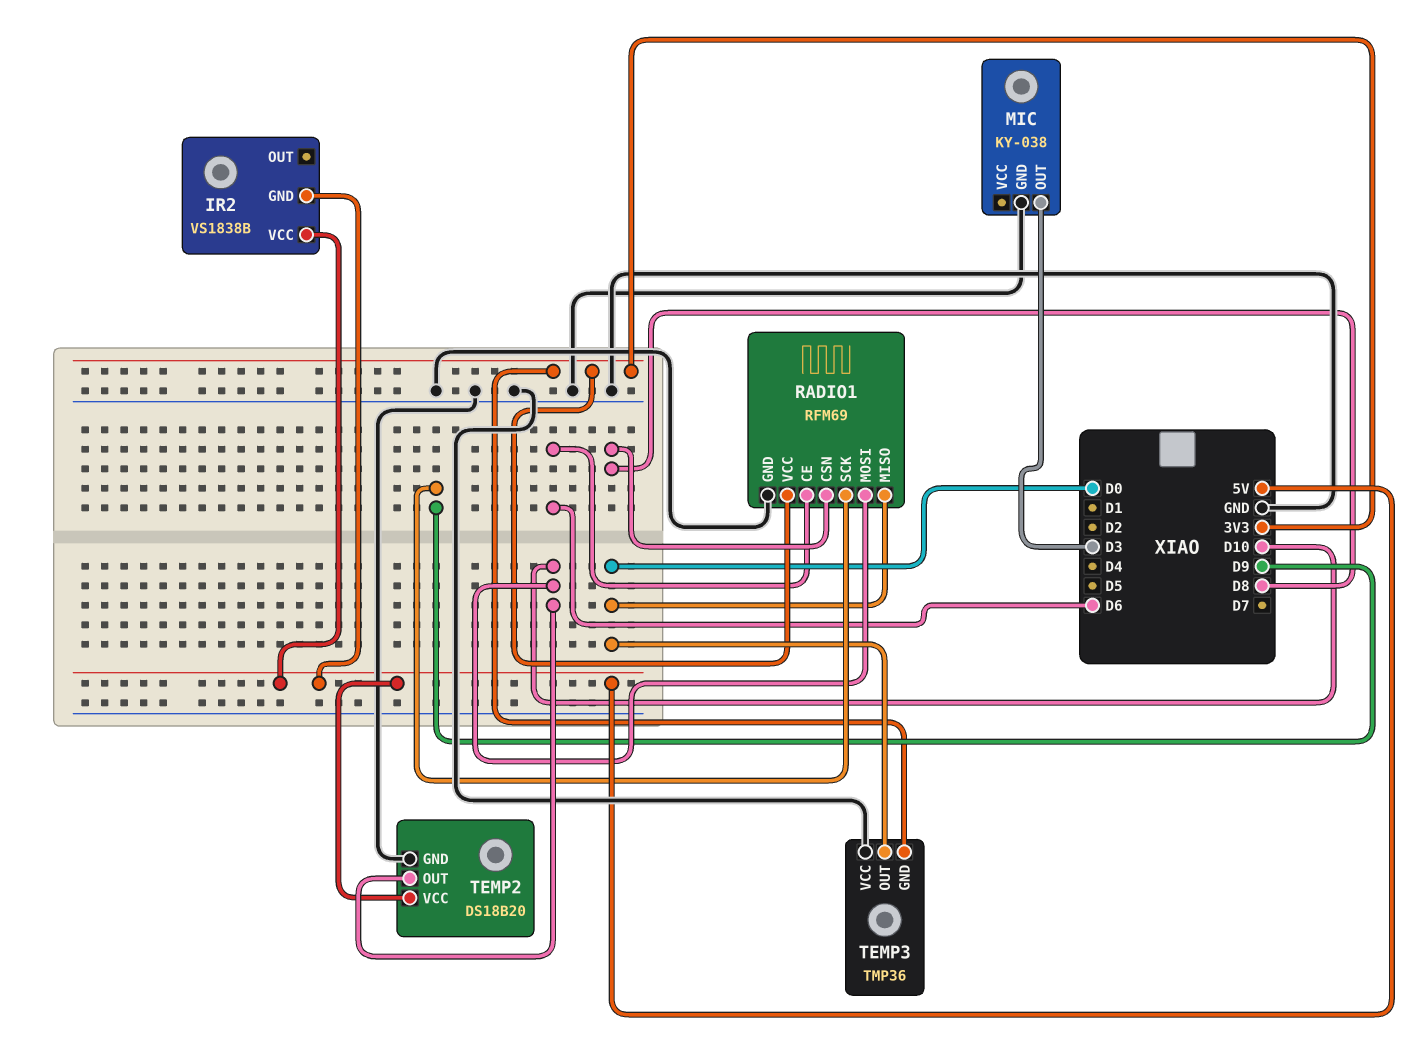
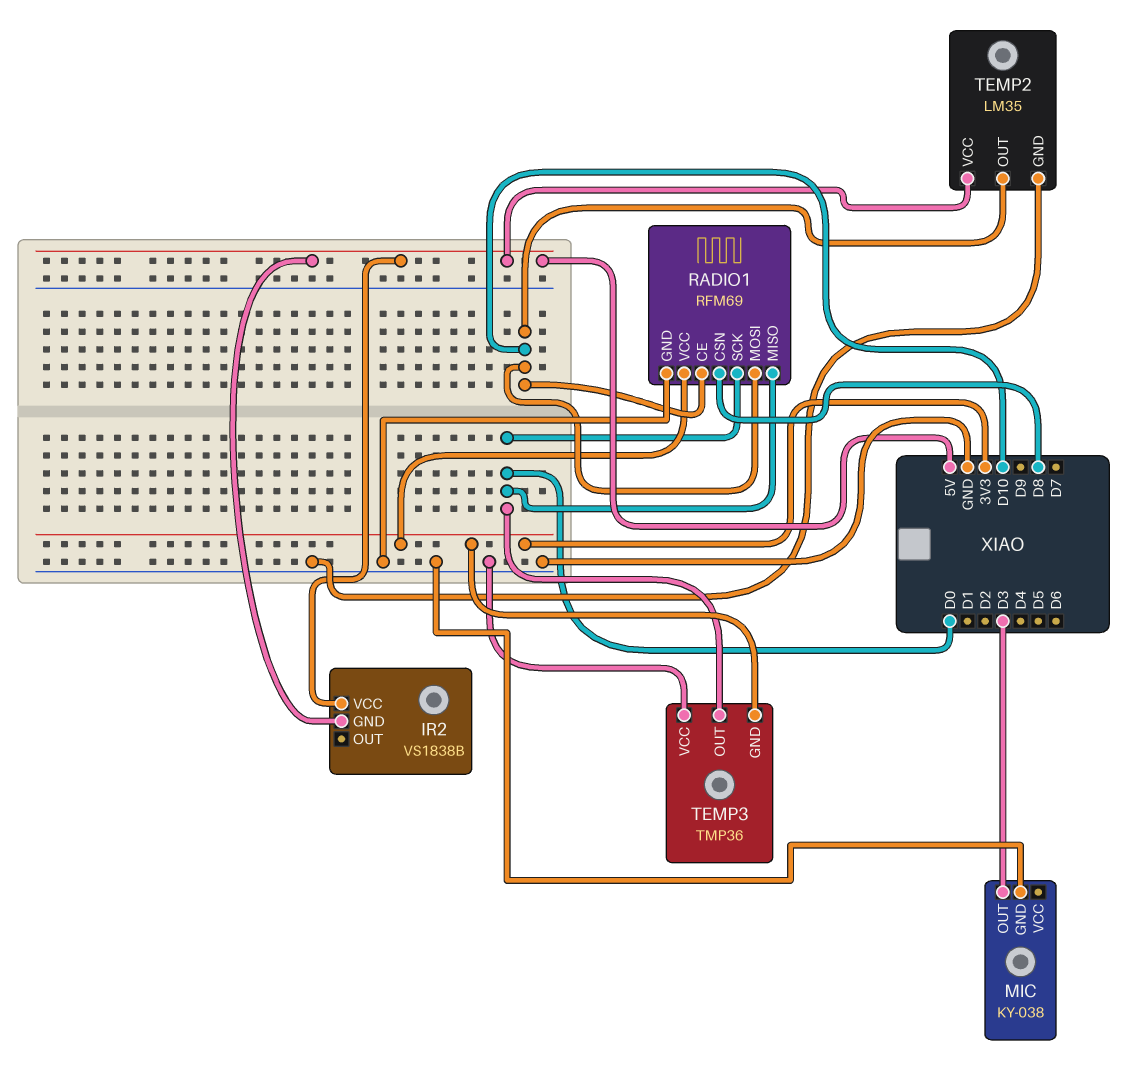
RADIO1 pin CE: D6 -> D10
RADIO1 pin SCK: D9 -> D0
TEMP2: DS18B20 -> LM35

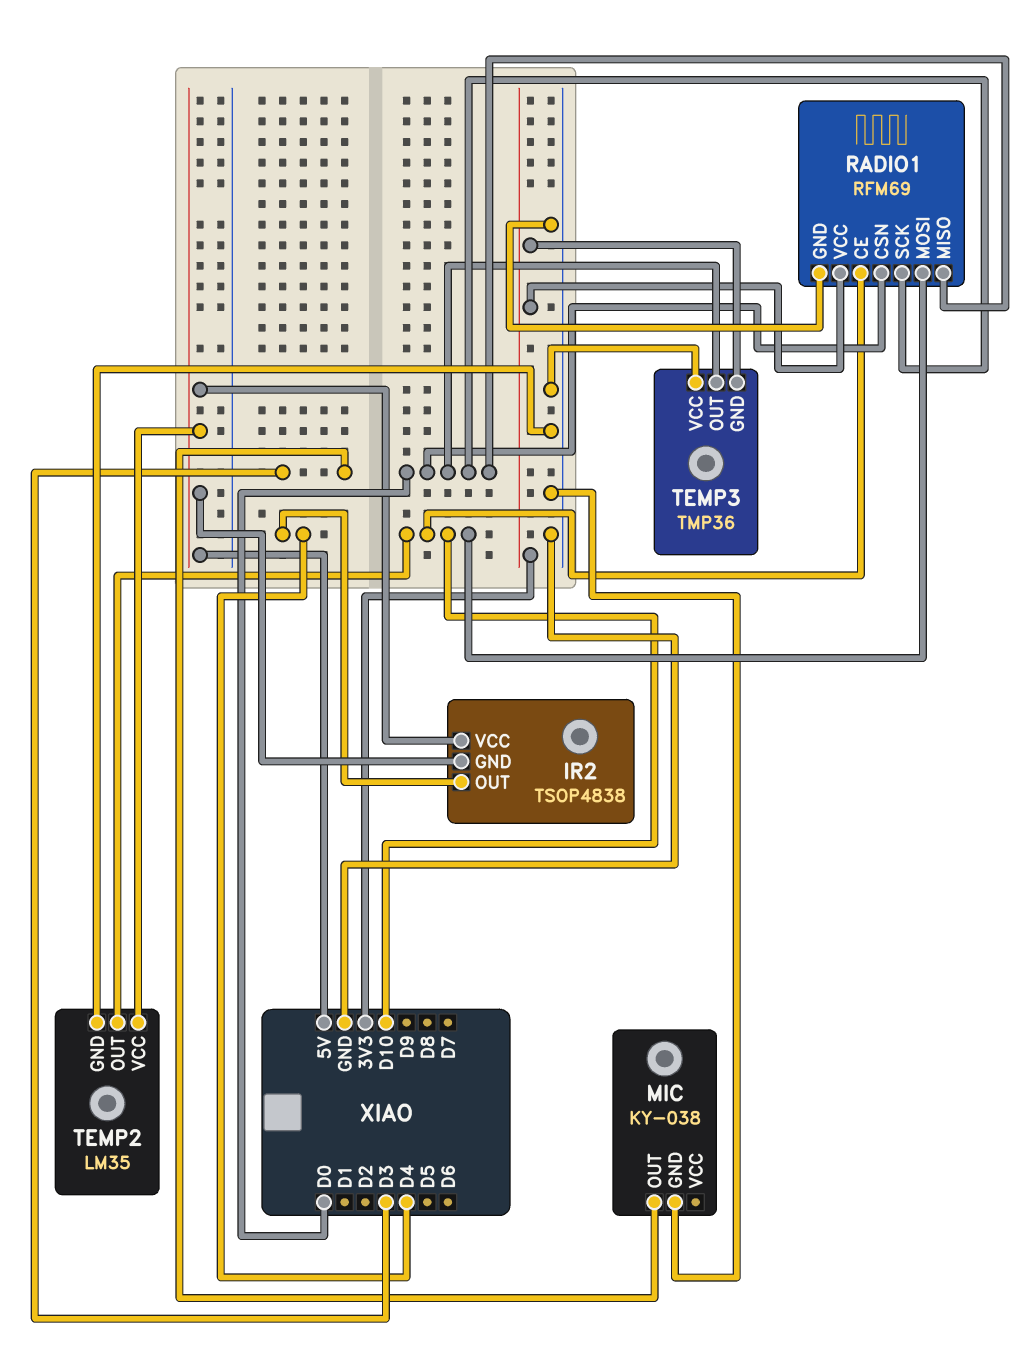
IR2: VS1838B -> TSOP4838
IR2 pin OUT: none -> D4
RADIO1 pin CSN: D8 -> D0

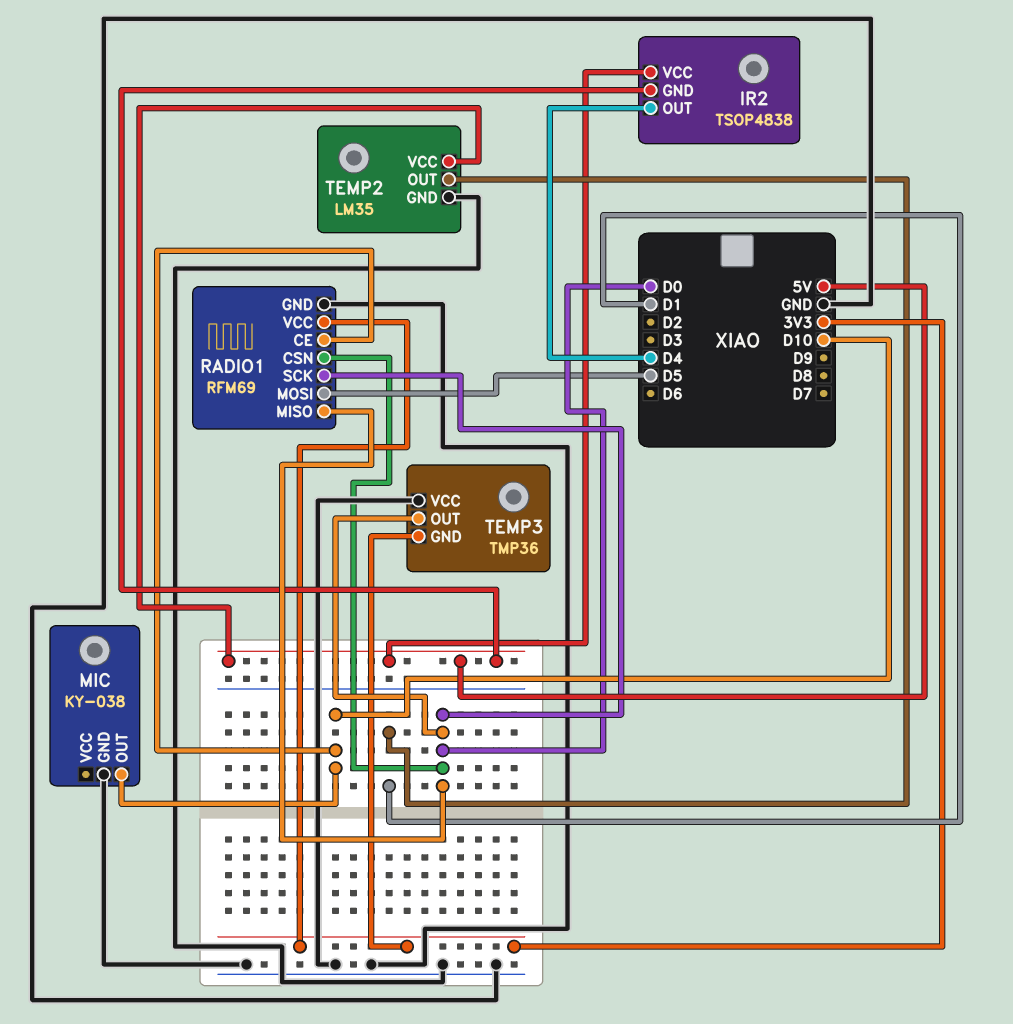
MIC pin OUT: D3 -> D10
RADIO1 pin MOSI: D10 -> D5
TEMP2 pin OUT: D10 -> D1

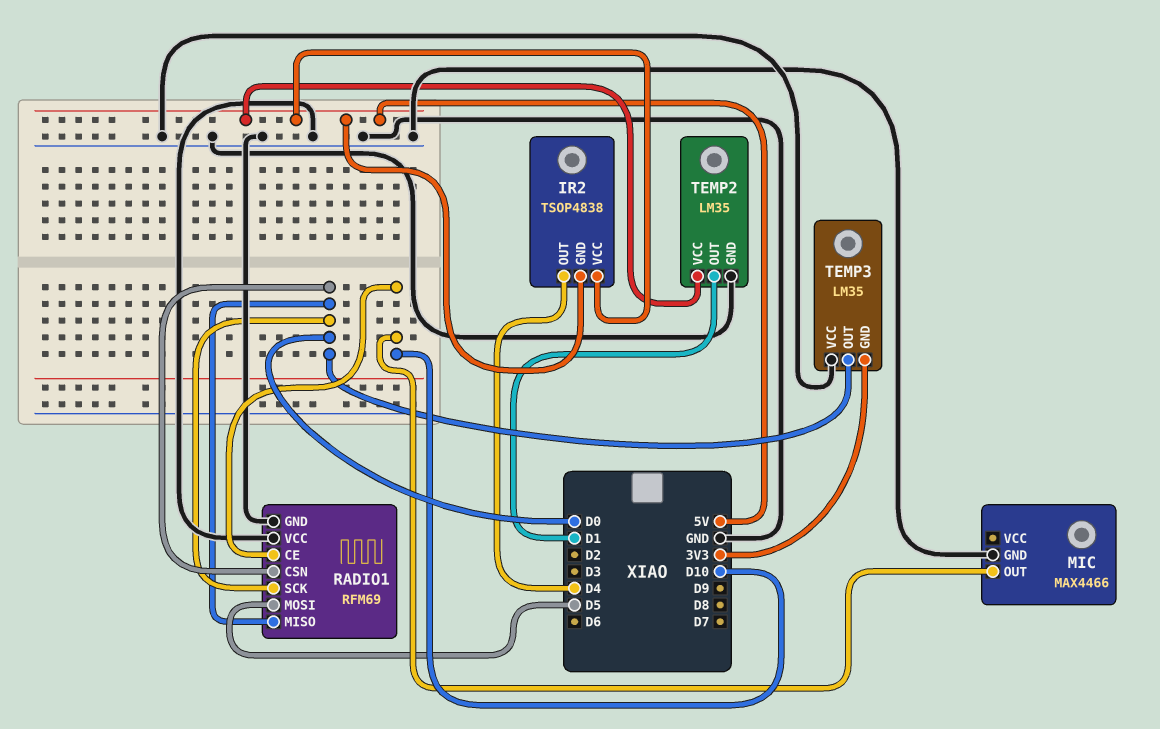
MIC: KY-038 -> MAX4466
RADIO1 pin VCC: 3V3 -> GND
TEMP3: TMP36 -> LM35

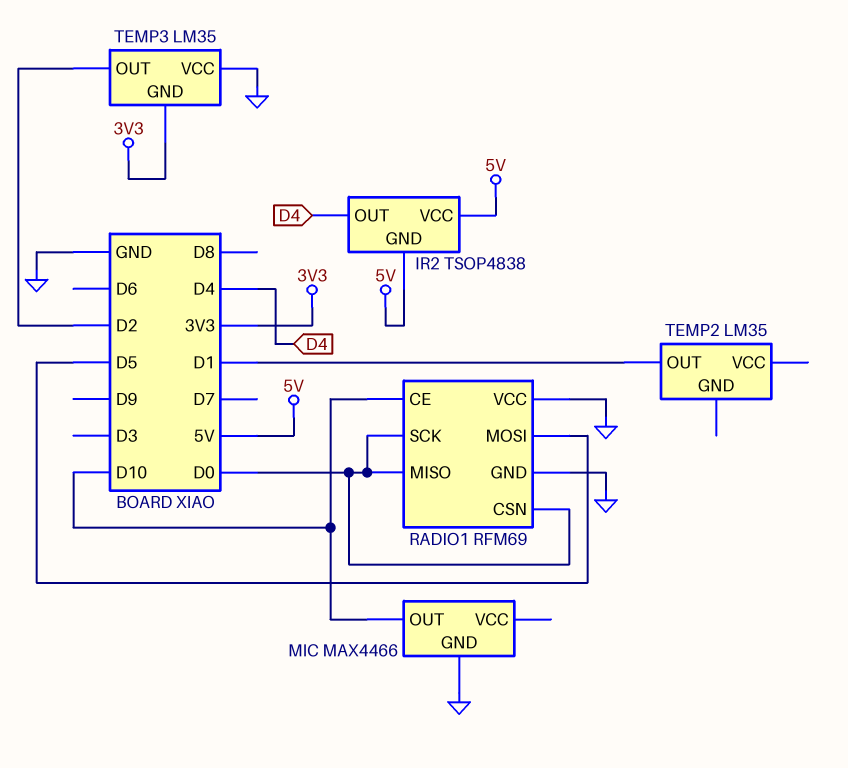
TEMP2 pin GND: GND -> none
TEMP2 pin VCC: 5V -> none
TEMP3 pin OUT: D0 -> D2

